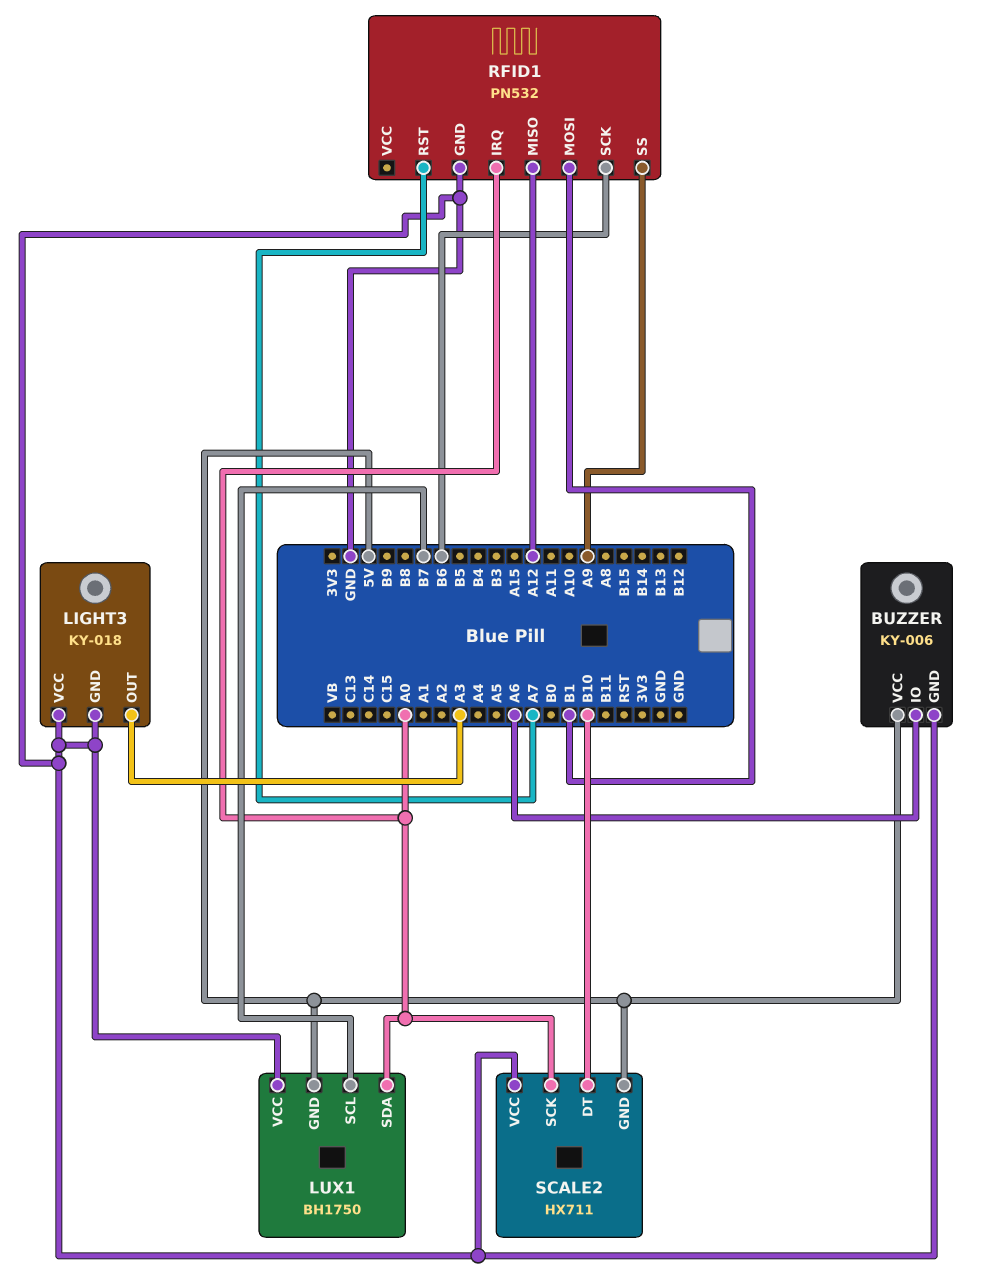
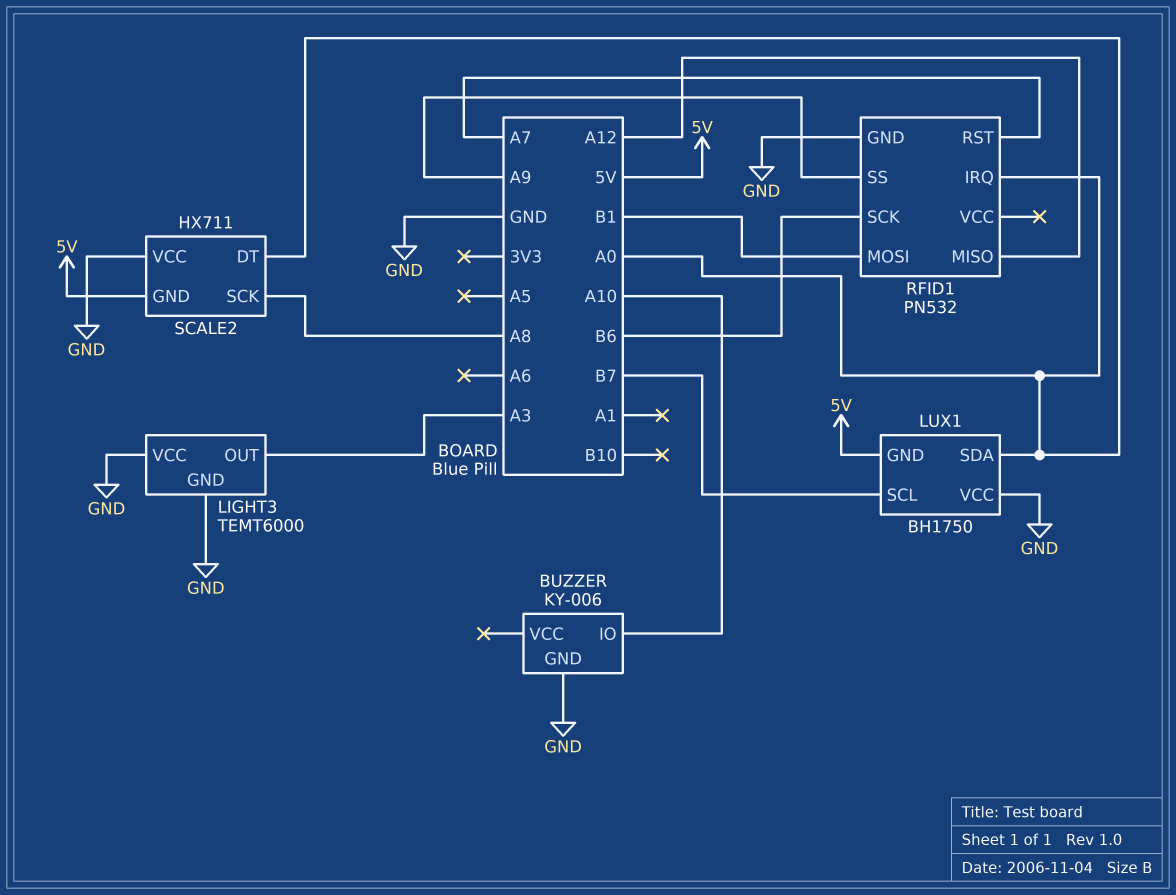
BUZZER pin IO: A6 -> A10
BUZZER pin VCC: 5V -> none
LIGHT3: KY-018 -> TEMT6000
SCALE2 pin DT: B10 -> A0
SCALE2 pin SCK: A0 -> A8

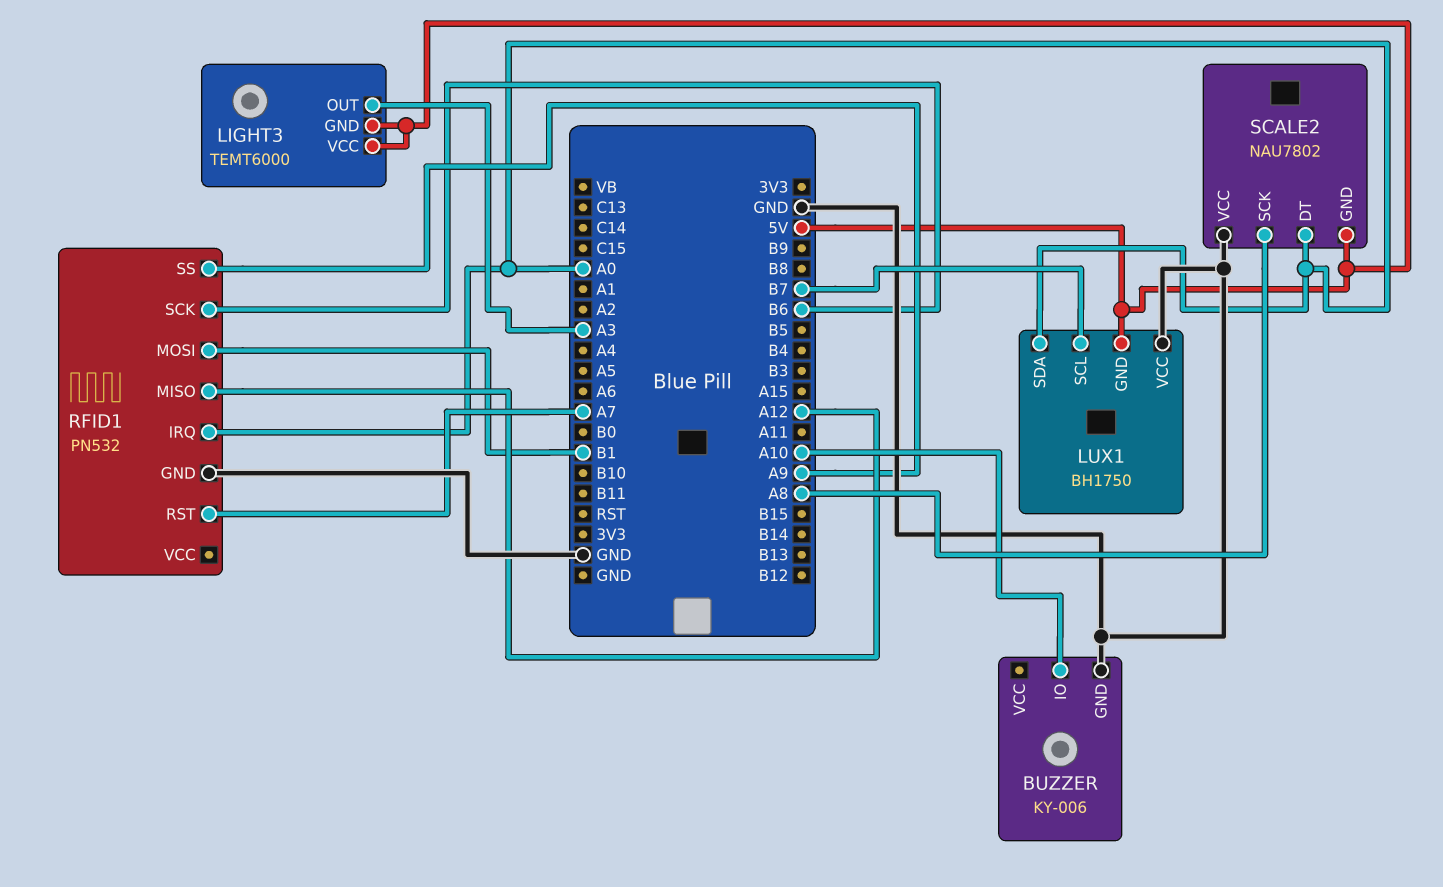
LIGHT3 pin GND: GND -> 5V
LIGHT3 pin VCC: GND -> 5V
SCALE2: HX711 -> NAU7802

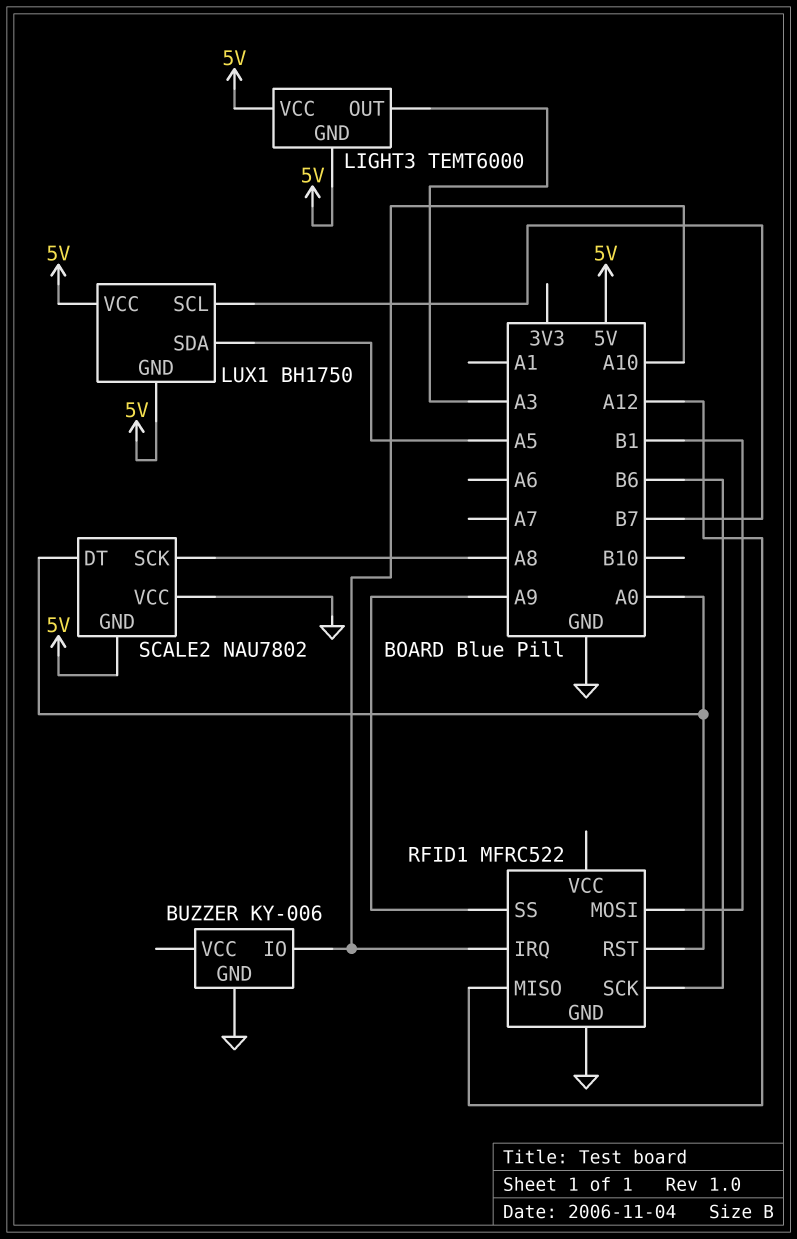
LUX1 pin SDA: A0 -> A5
LUX1 pin VCC: GND -> 5V
RFID1: PN532 -> MFRC522
RFID1 pin IRQ: A0 -> A10
RFID1 pin RST: A7 -> A0

